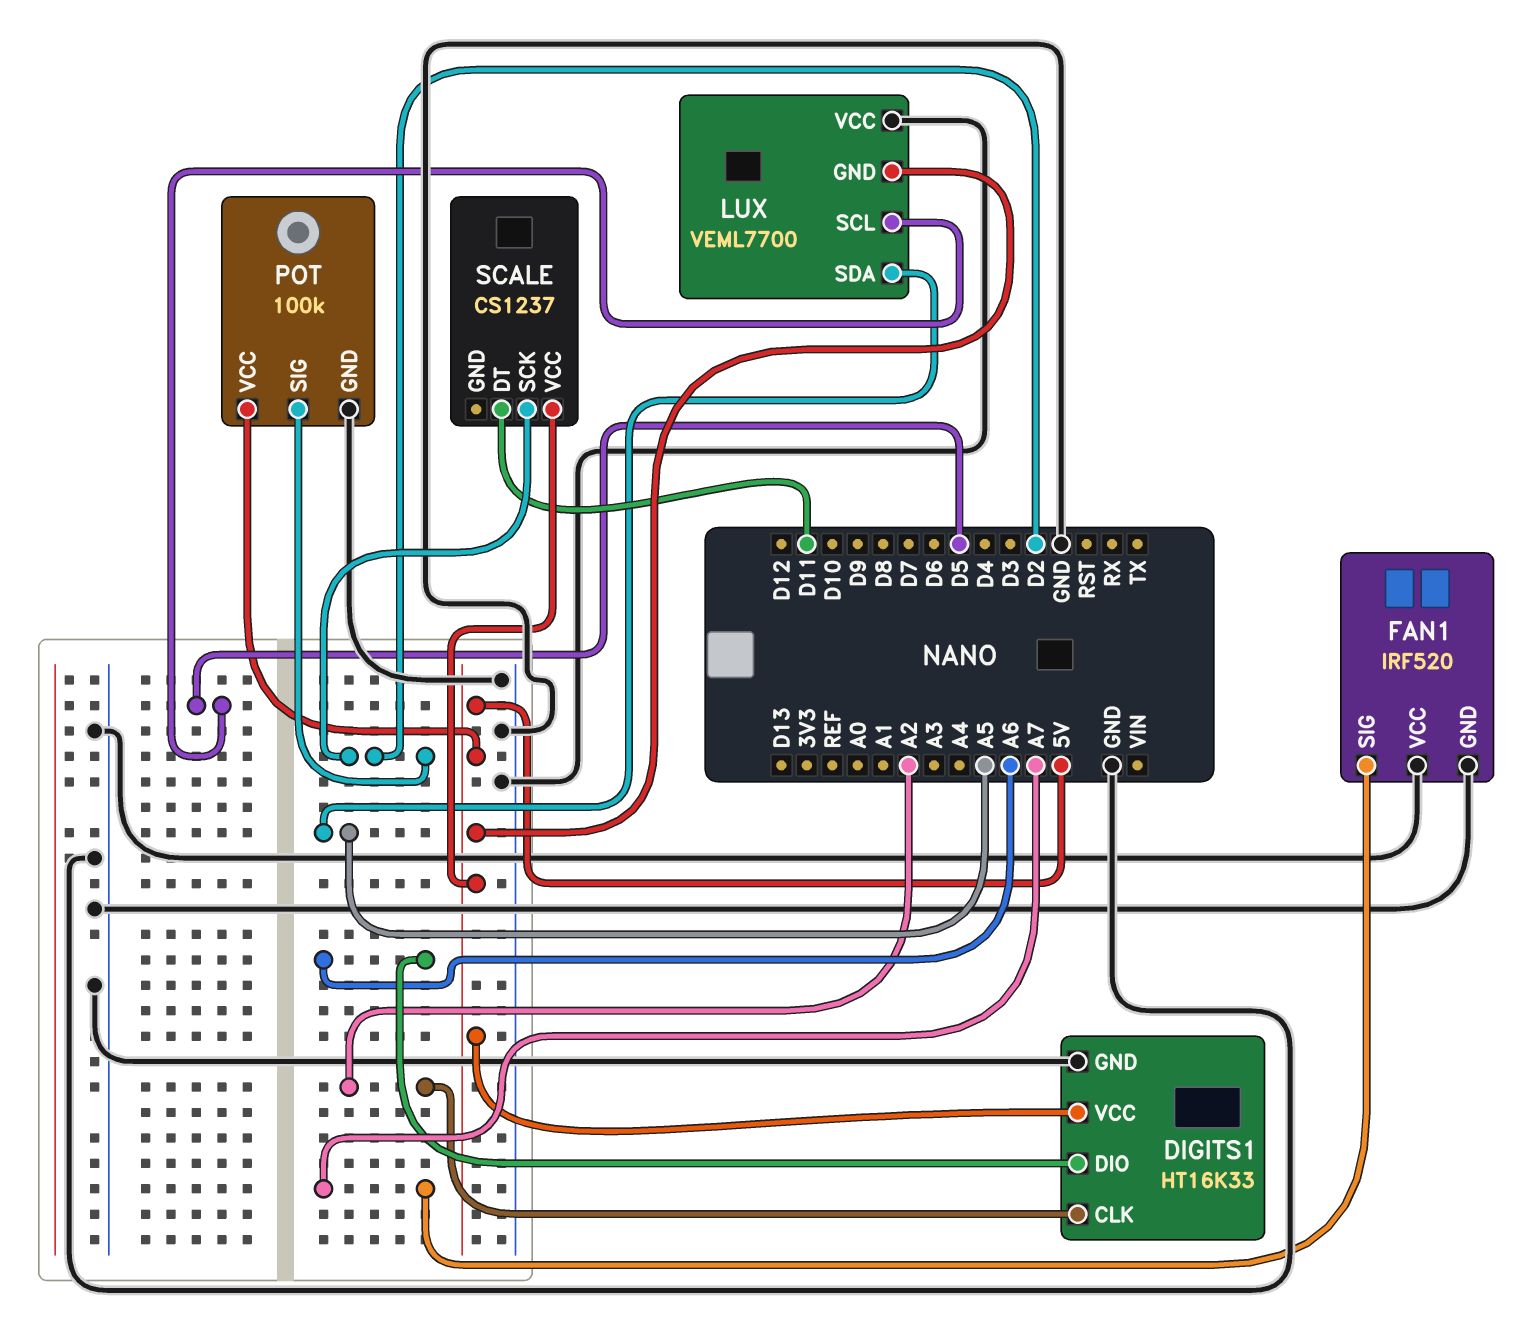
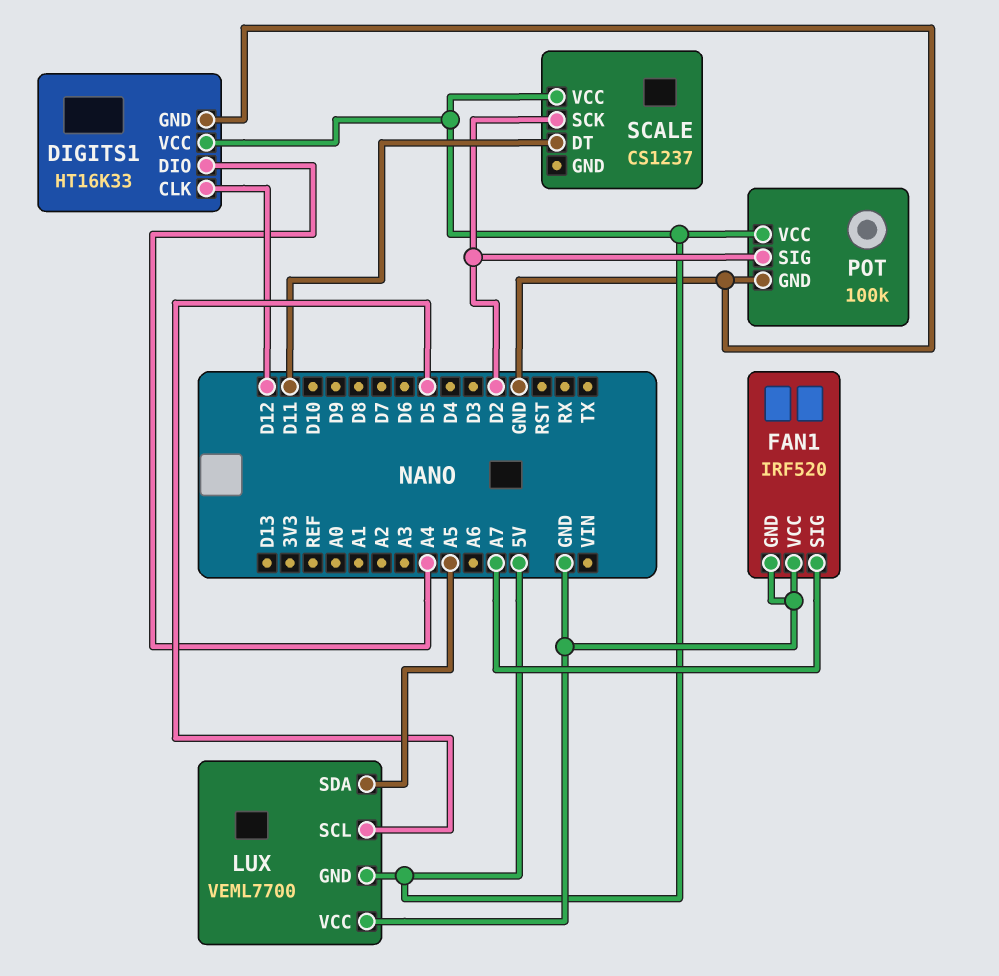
DIGITS1 pin CLK: A2 -> D12
DIGITS1 pin DIO: A6 -> A4

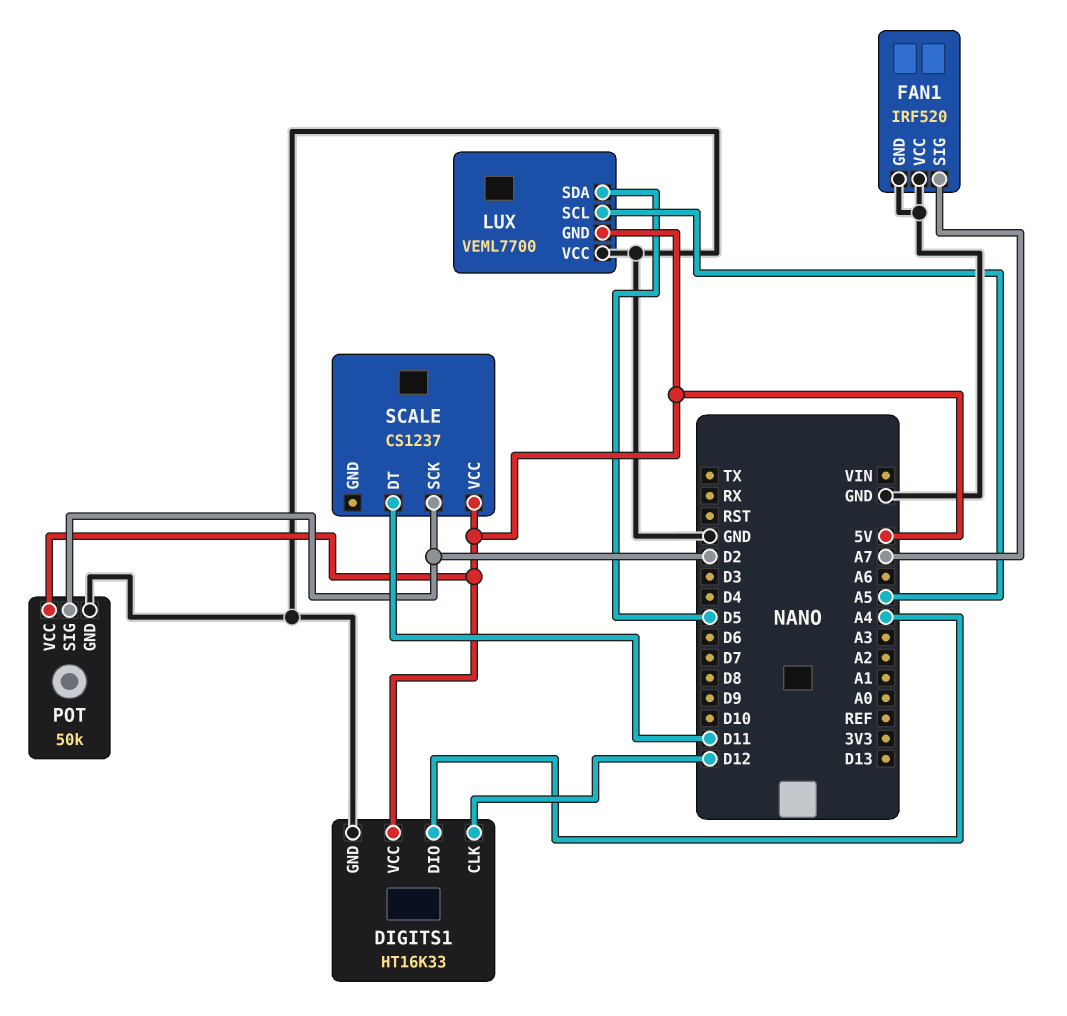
LUX pin SCL: D5 -> A5
LUX pin SDA: A5 -> D5
POT: 100k -> 50k

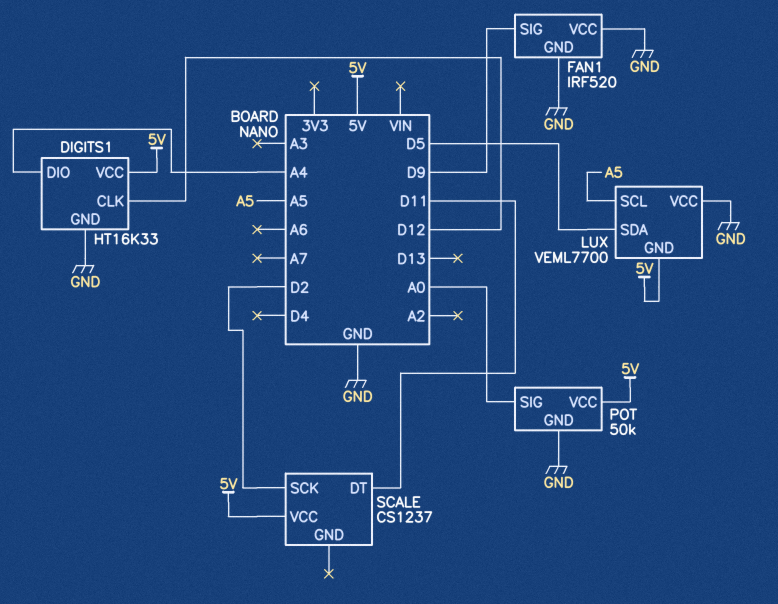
FAN1 pin SIG: A7 -> D9
POT pin SIG: D2 -> A0

